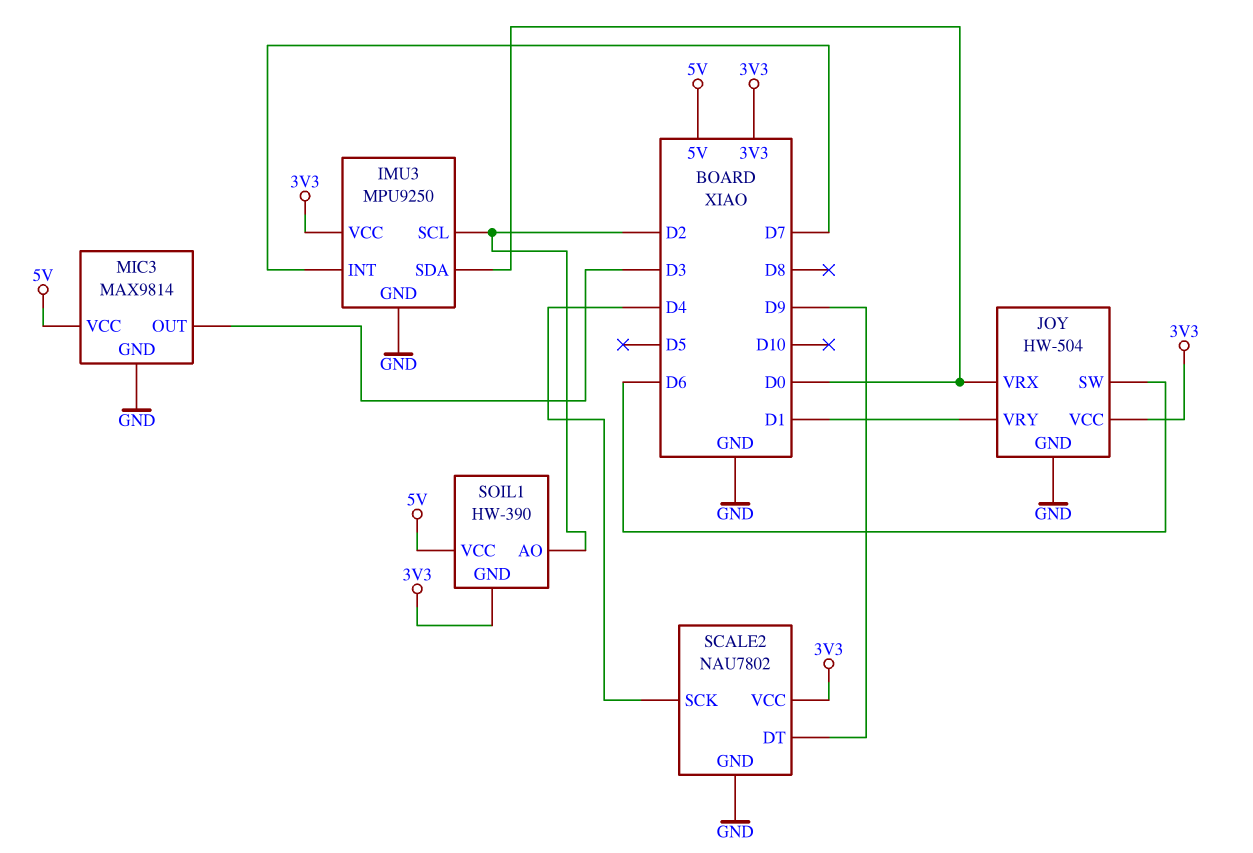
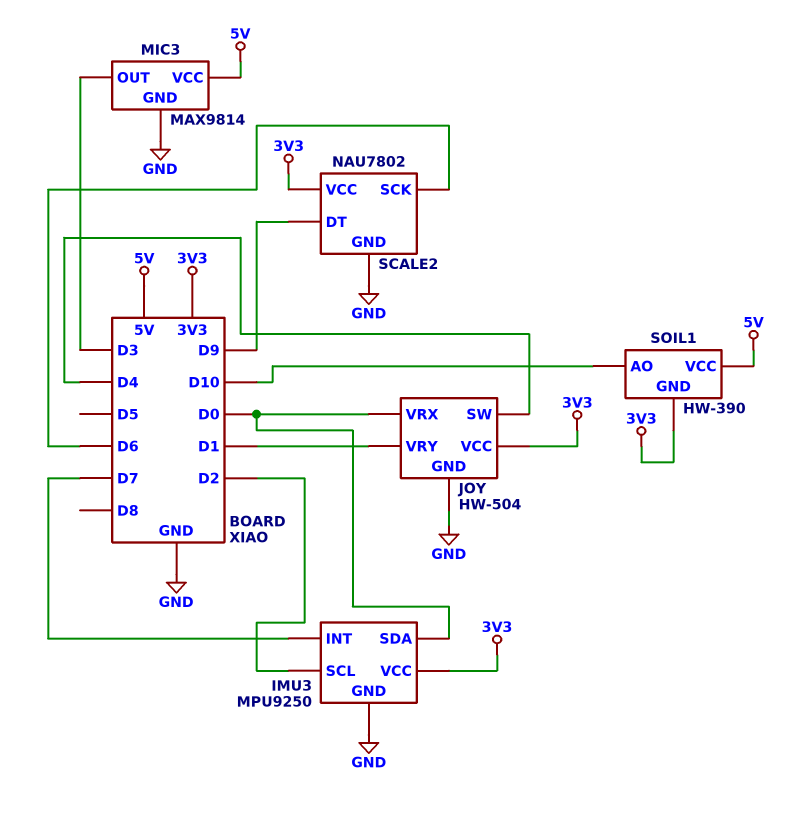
JOY pin SW: D6 -> D4
SCALE2 pin SCK: D4 -> D6
SOIL1 pin AO: D2 -> D10

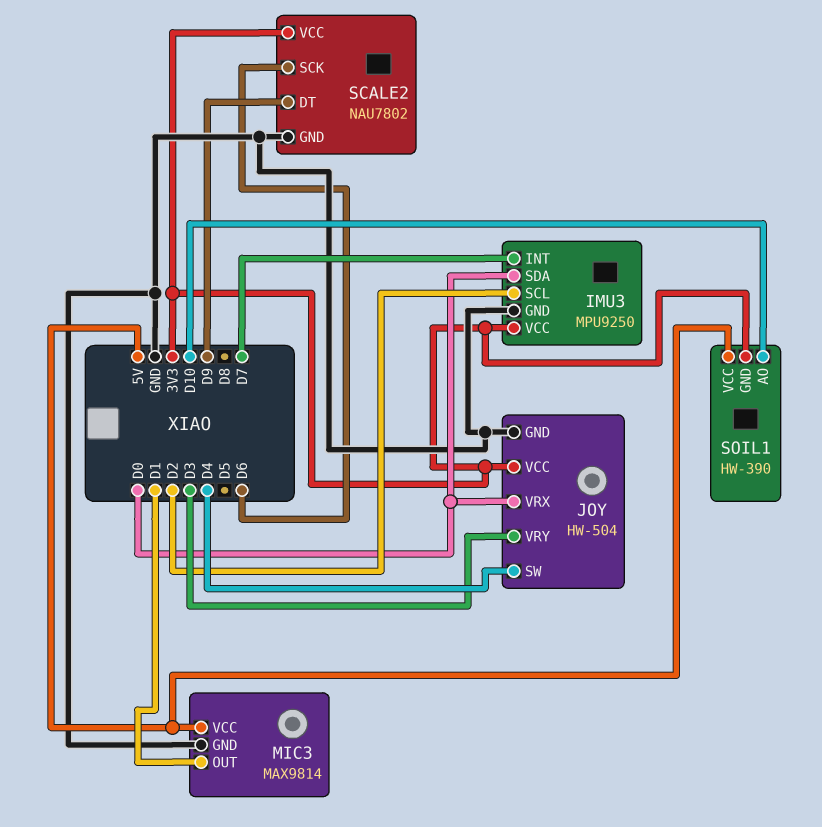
JOY pin VRY: D1 -> D3
MIC3 pin OUT: D3 -> D1

